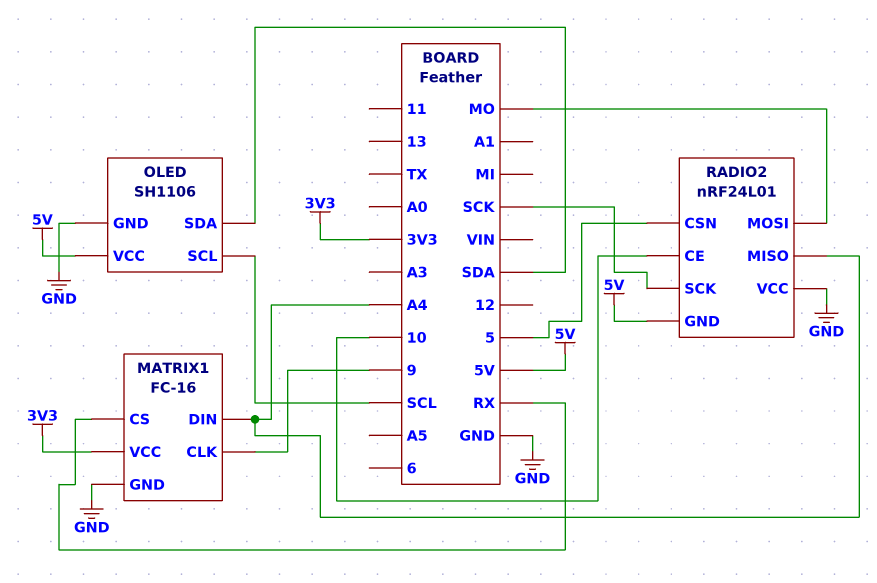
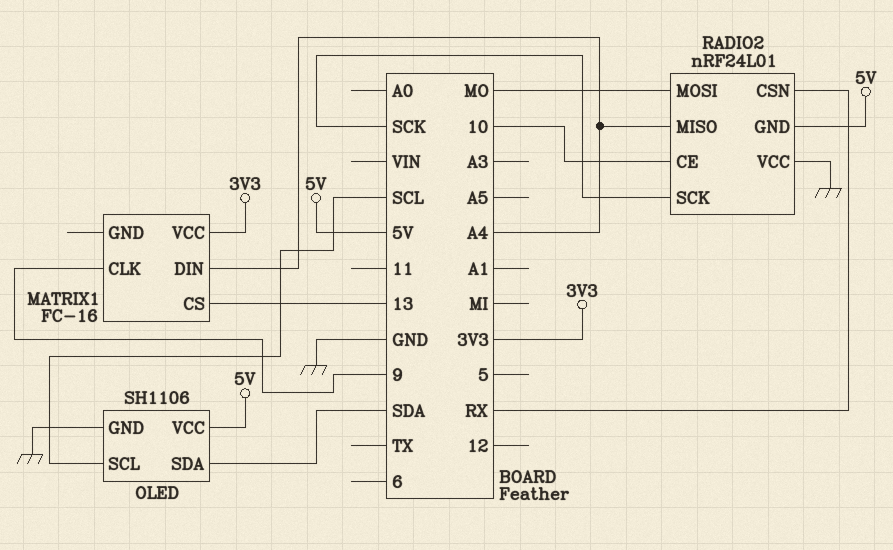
MATRIX1 pin CS: RX -> 13
MATRIX1 pin GND: GND -> none
RADIO2 pin CSN: 5 -> RX

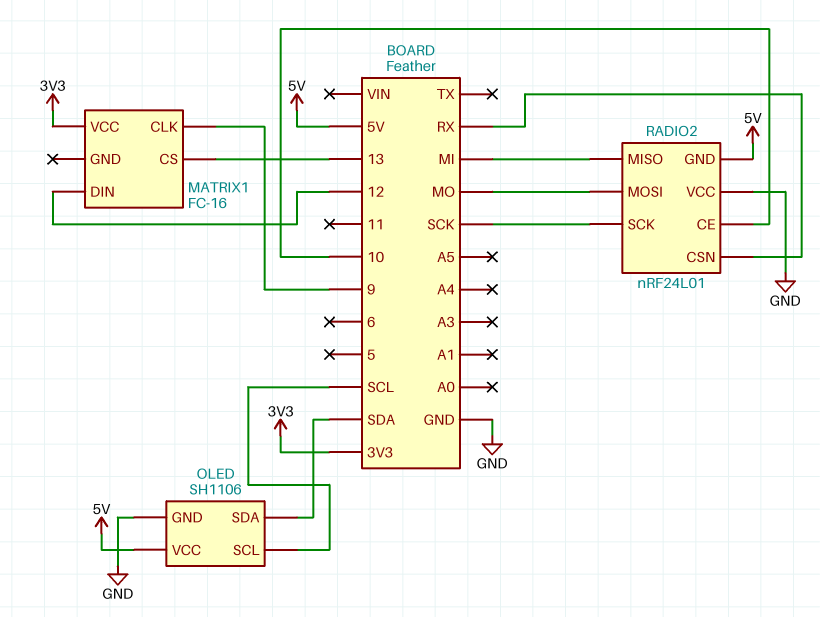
MATRIX1 pin DIN: A4 -> 12
RADIO2 pin MISO: A4 -> MI

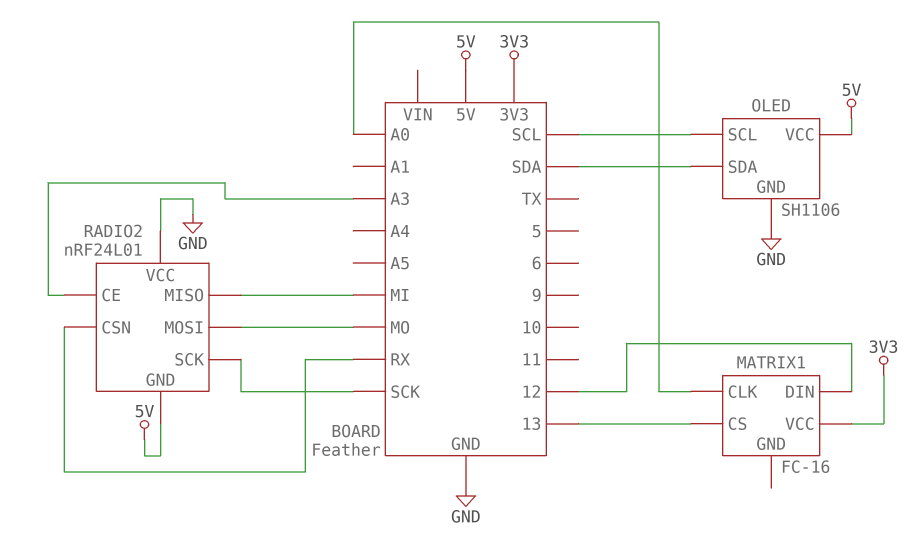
MATRIX1 pin CLK: 9 -> A0
RADIO2 pin CE: 10 -> A3

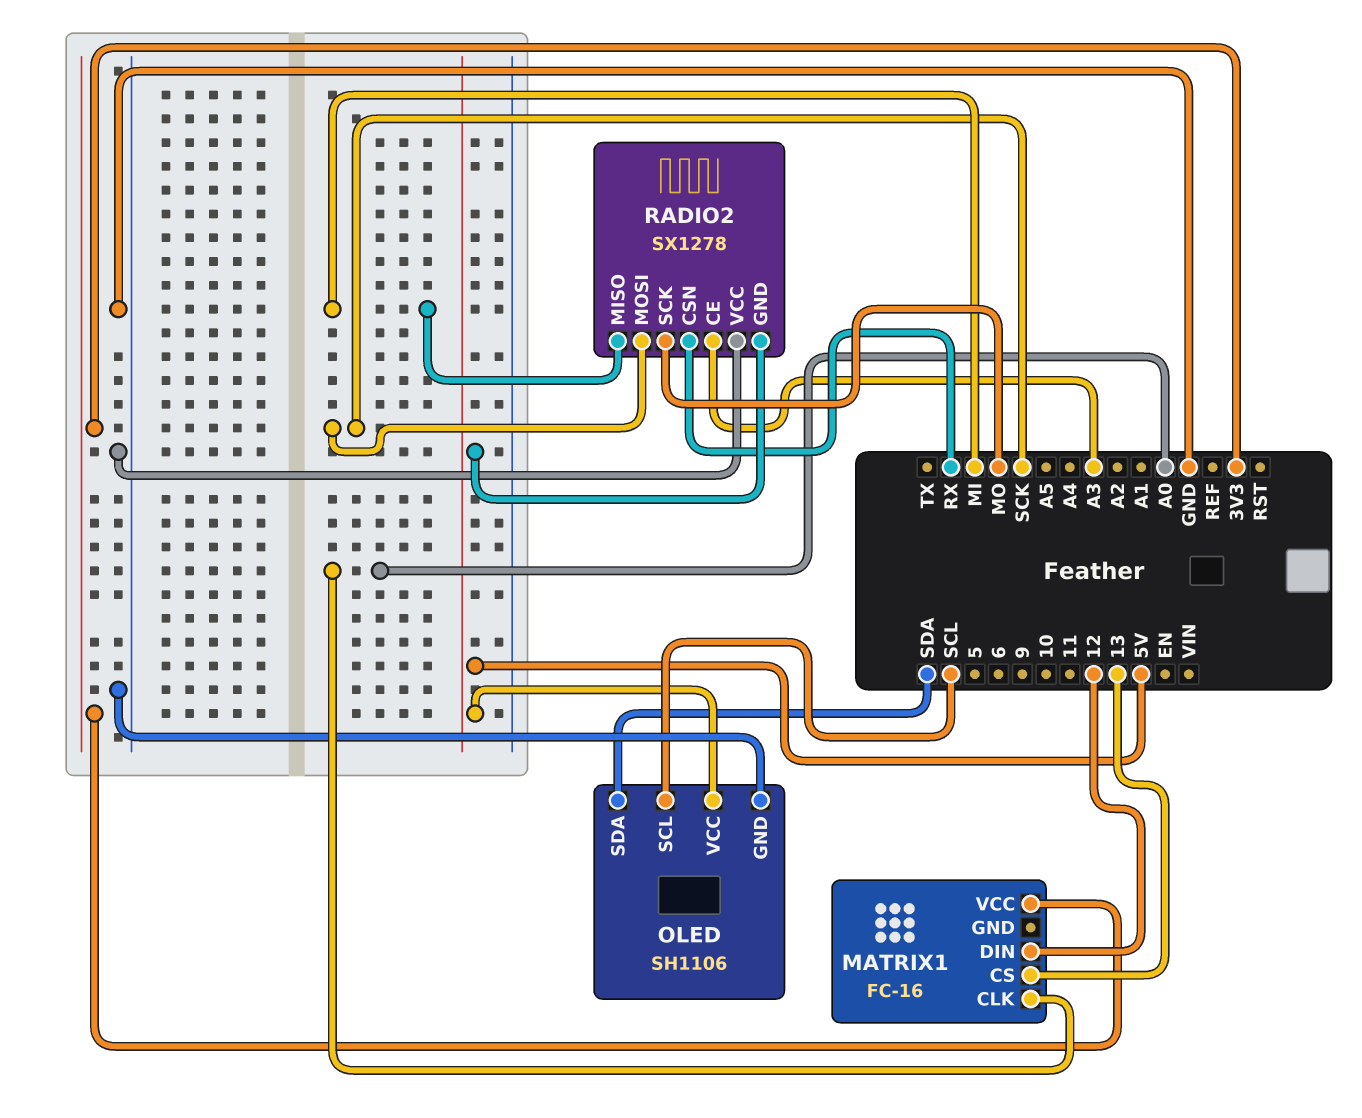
RADIO2: nRF24L01 -> SX1278
RADIO2 pin MOSI: MO -> SCK
RADIO2 pin SCK: SCK -> MO

